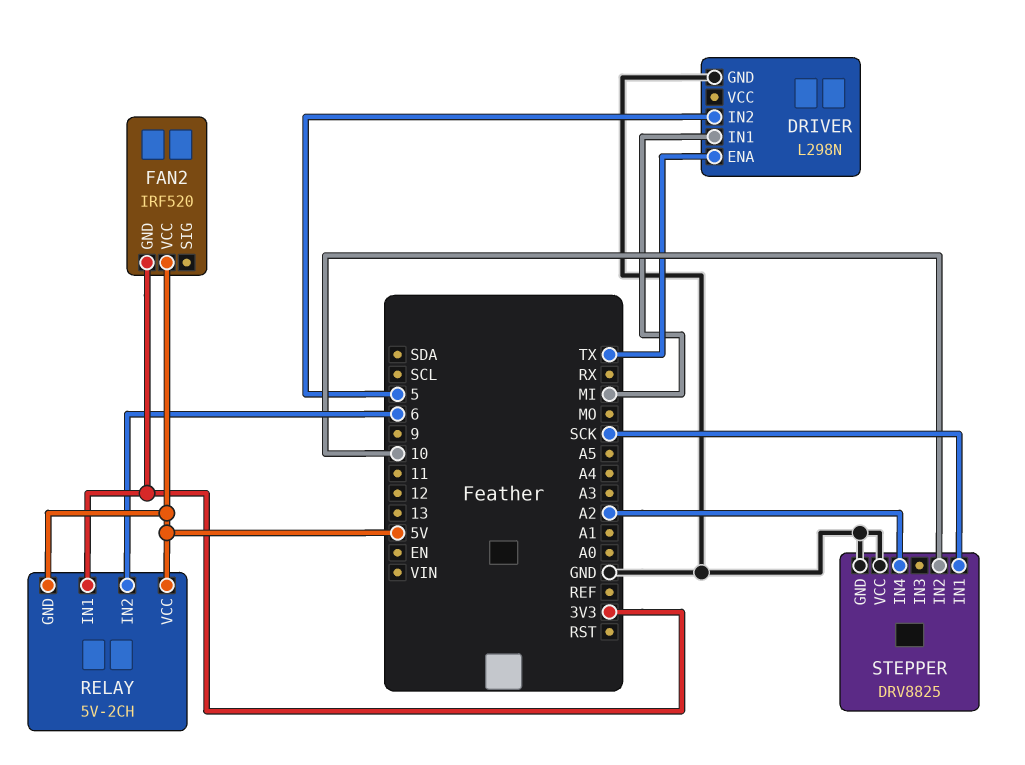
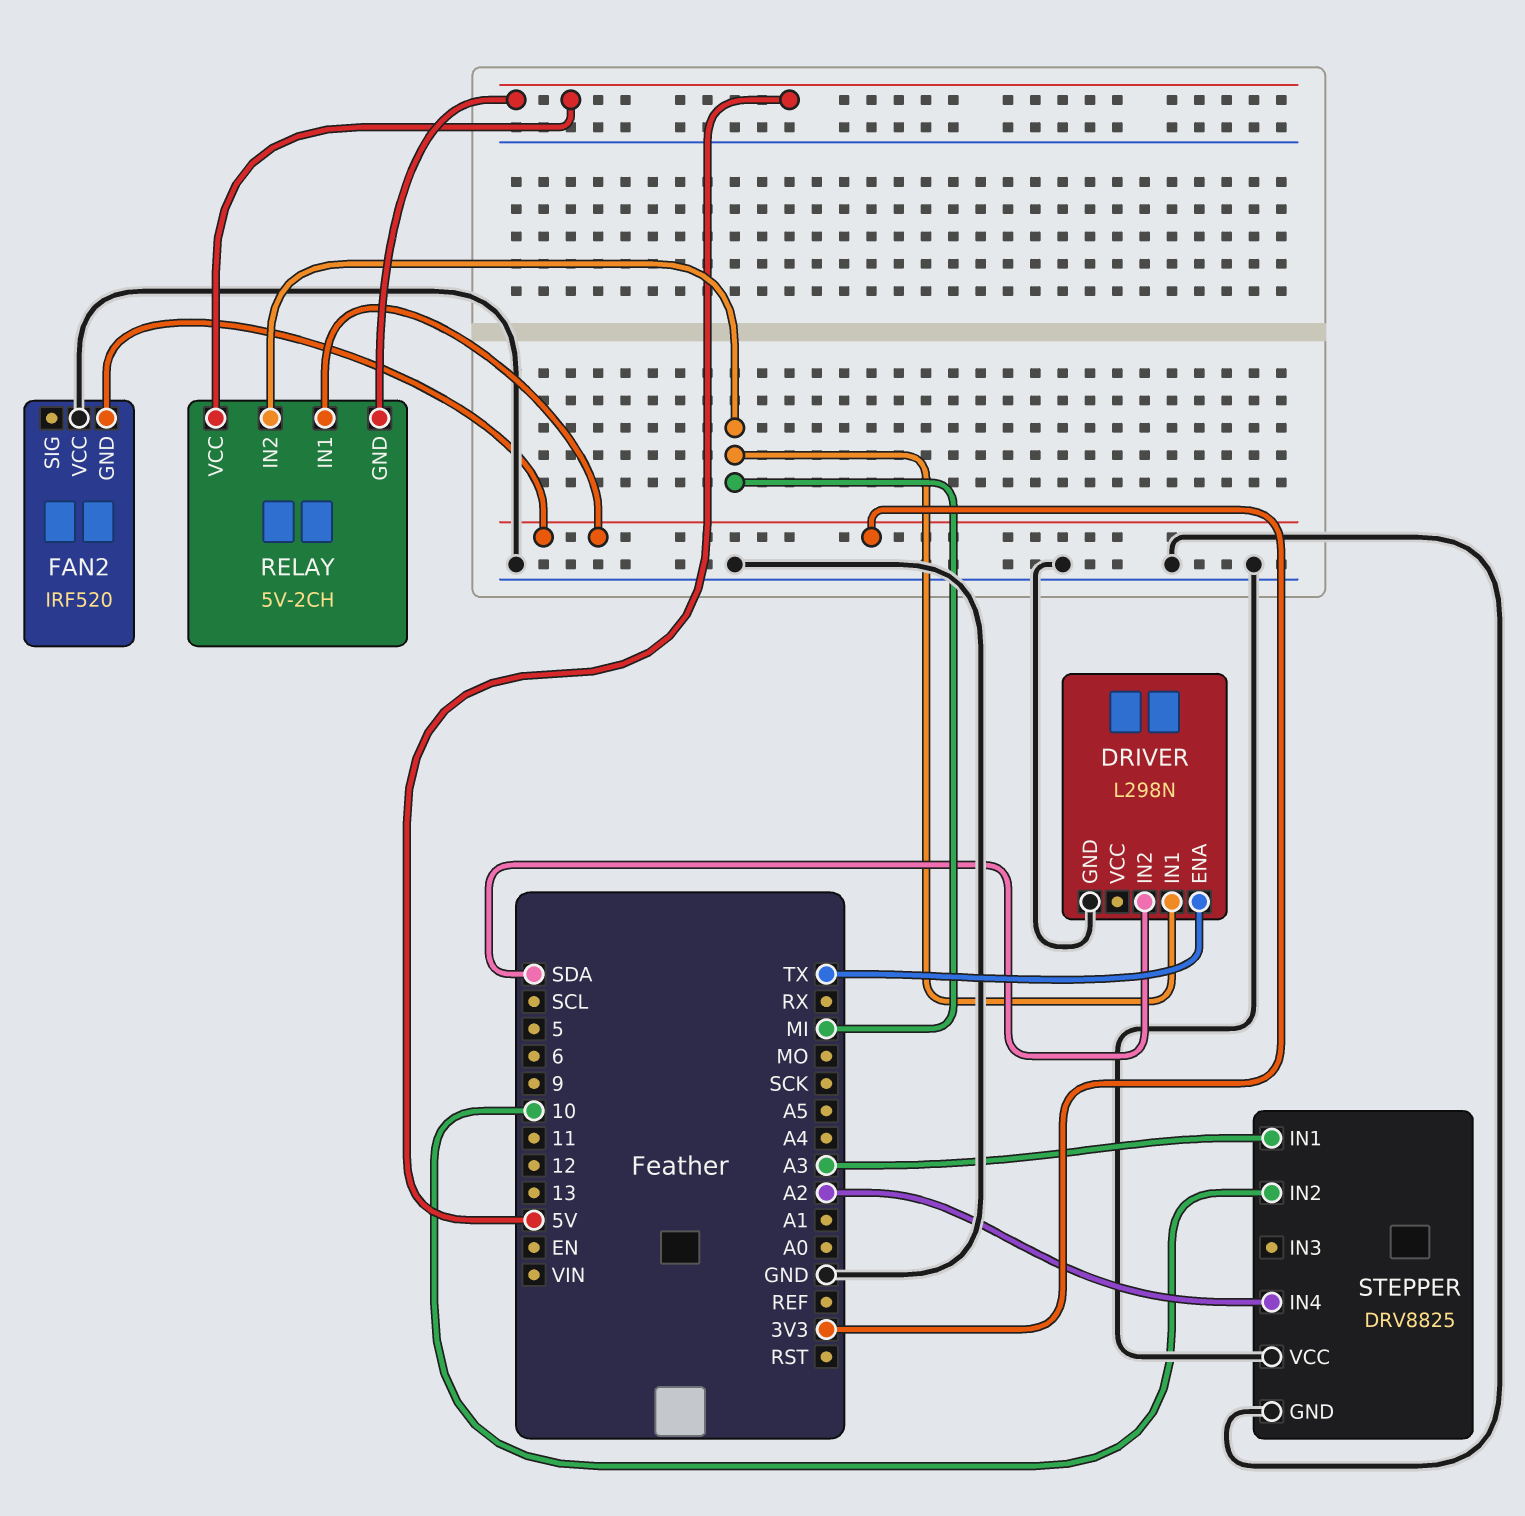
DRIVER pin IN2: 5 -> SDA
FAN2 pin VCC: 5V -> GND
RELAY pin IN2: 6 -> MI
STEPPER pin IN1: SCK -> A3

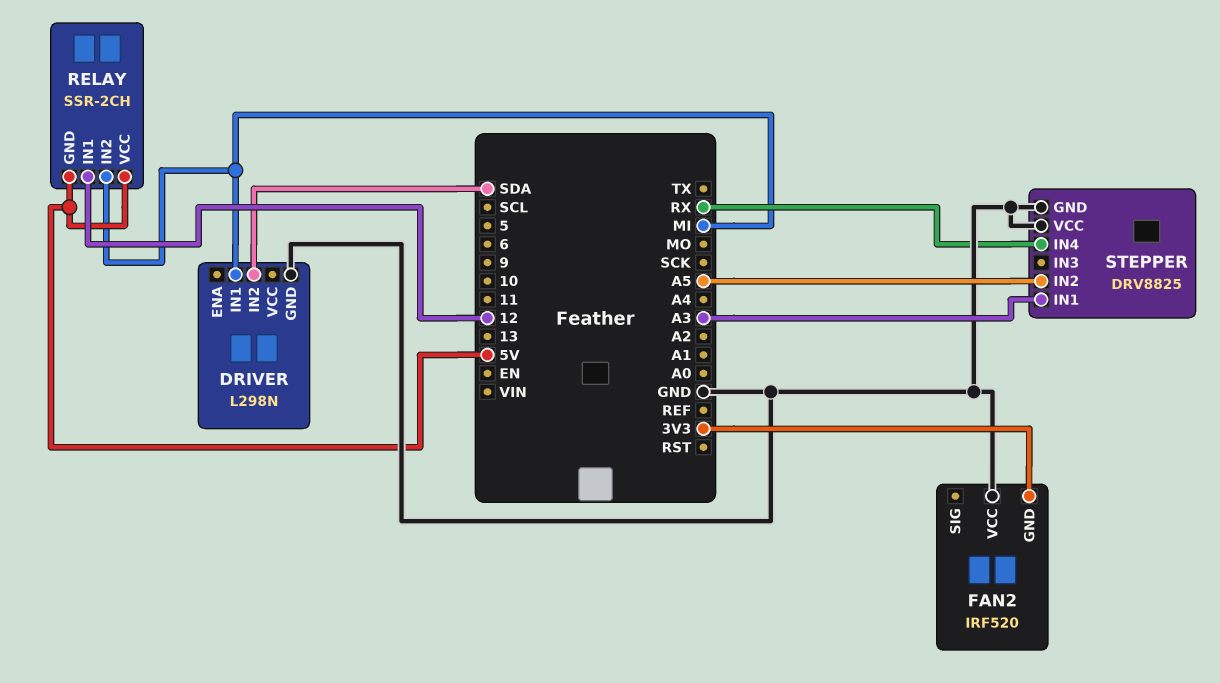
DRIVER pin ENA: TX -> none
RELAY: 5V-2CH -> SSR-2CH
RELAY pin IN1: 3V3 -> 12
STEPPER pin IN2: 10 -> A5
STEPPER pin IN4: A2 -> RX

